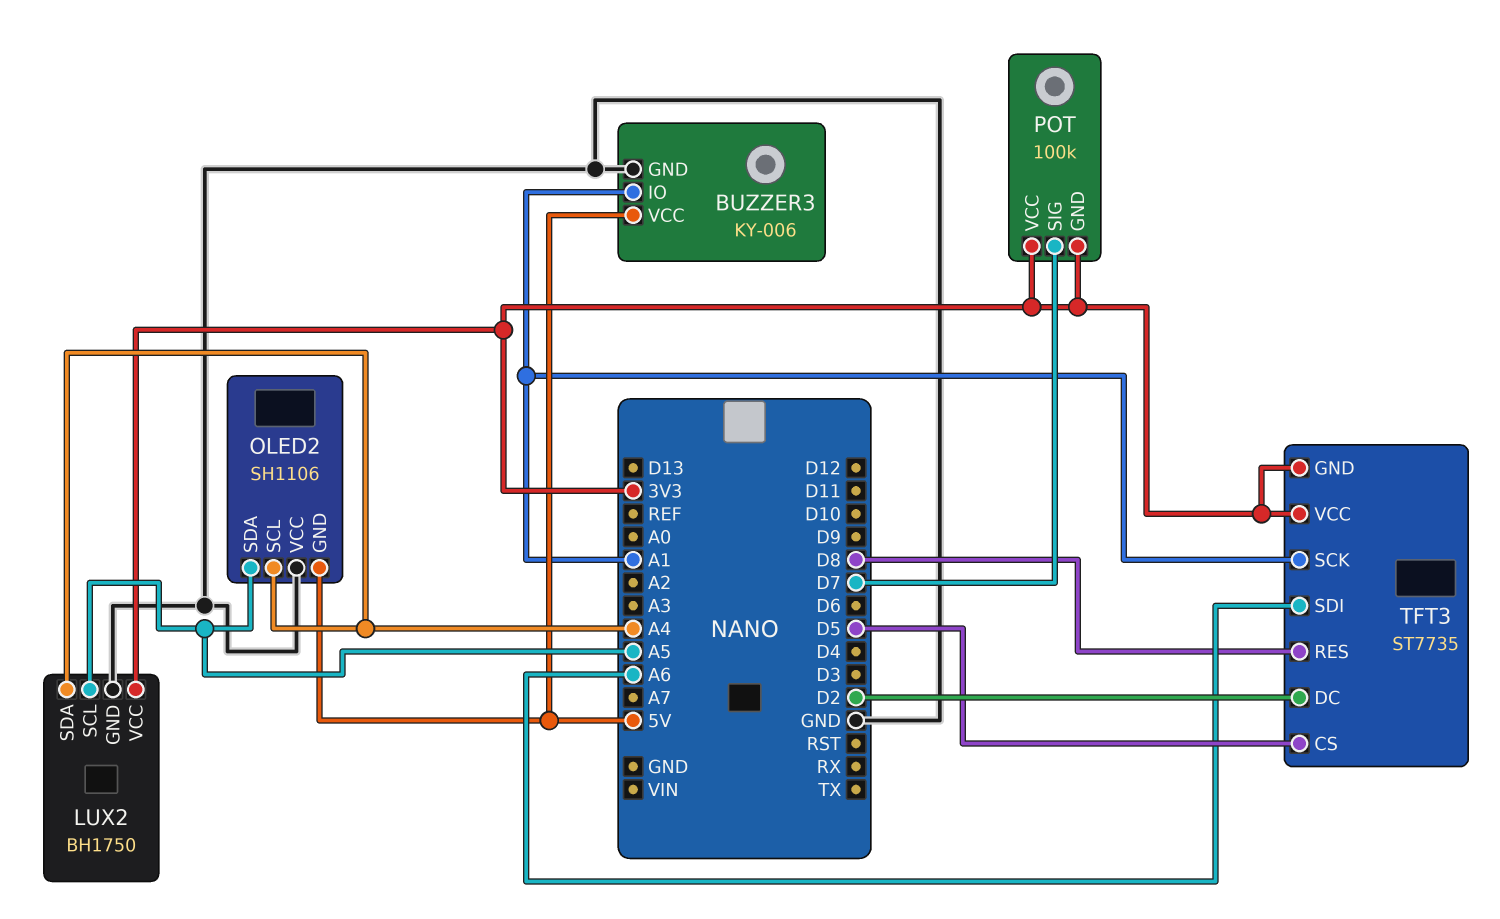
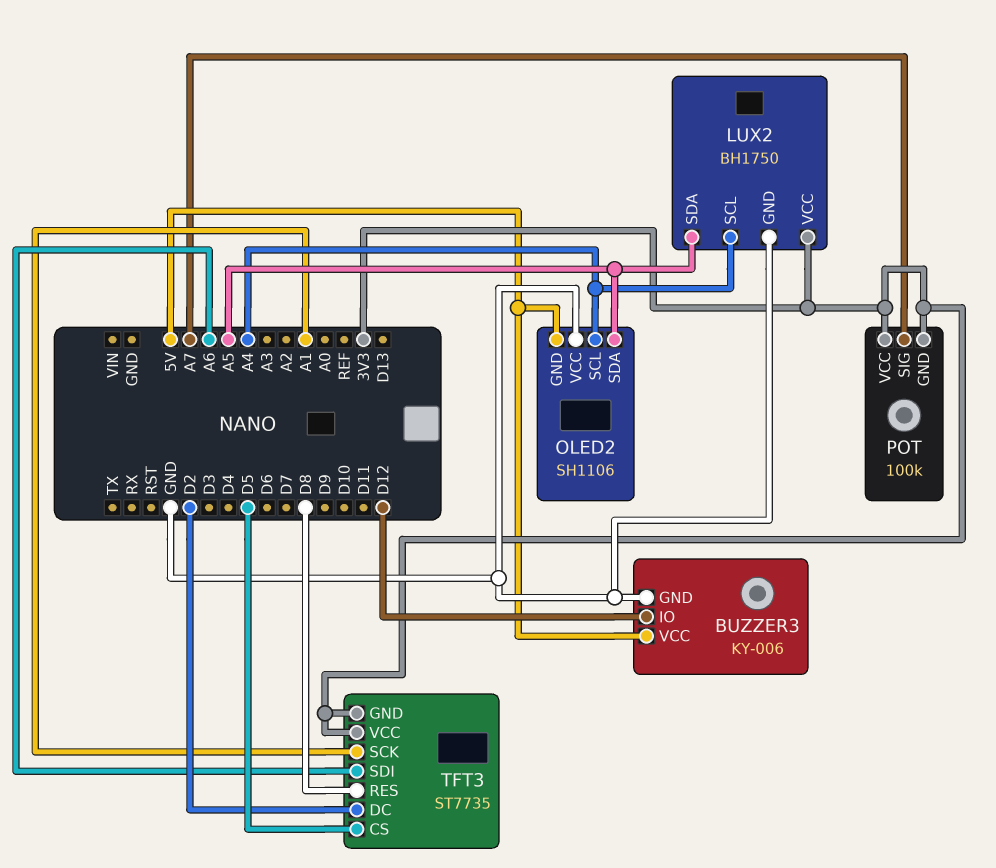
BUZZER3 pin IO: A1 -> D12
LUX2 pin SCL: A5 -> A4
LUX2 pin SDA: A4 -> A5
POT pin SIG: D7 -> A7

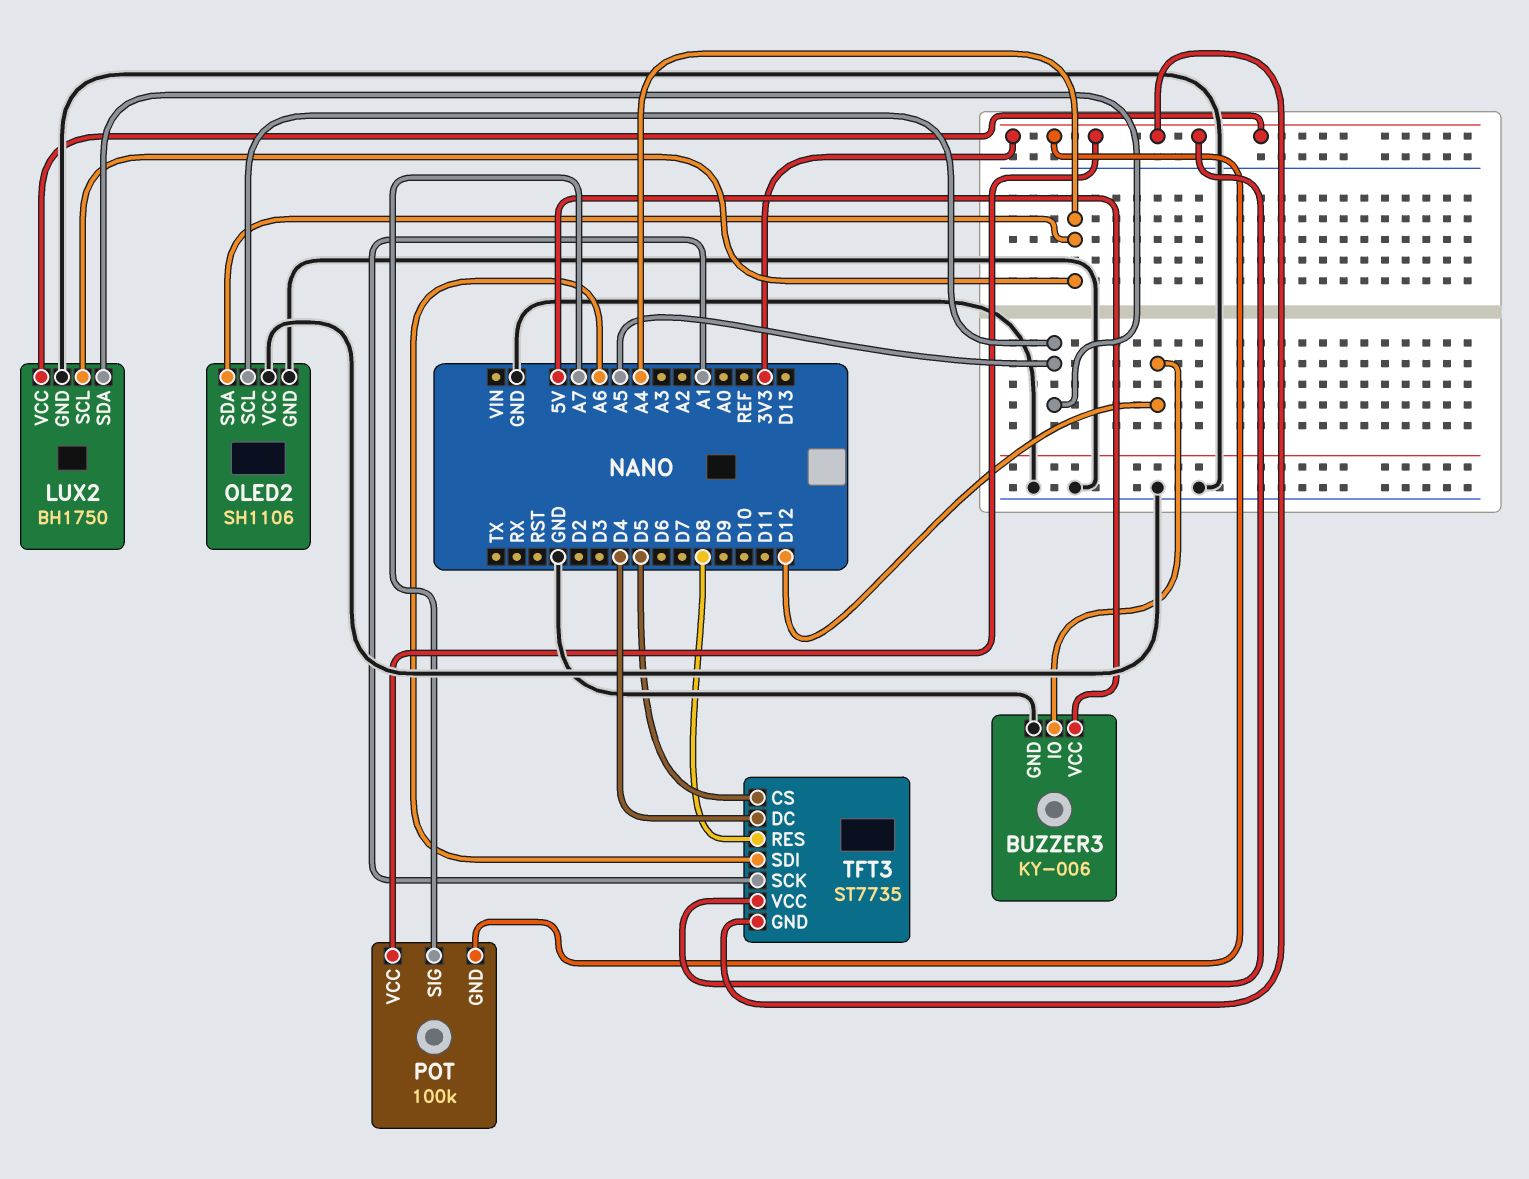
OLED2 pin GND: 5V -> GND
OLED2 pin SCL: A4 -> A5
OLED2 pin SDA: A5 -> A4
TFT3 pin DC: D2 -> D4

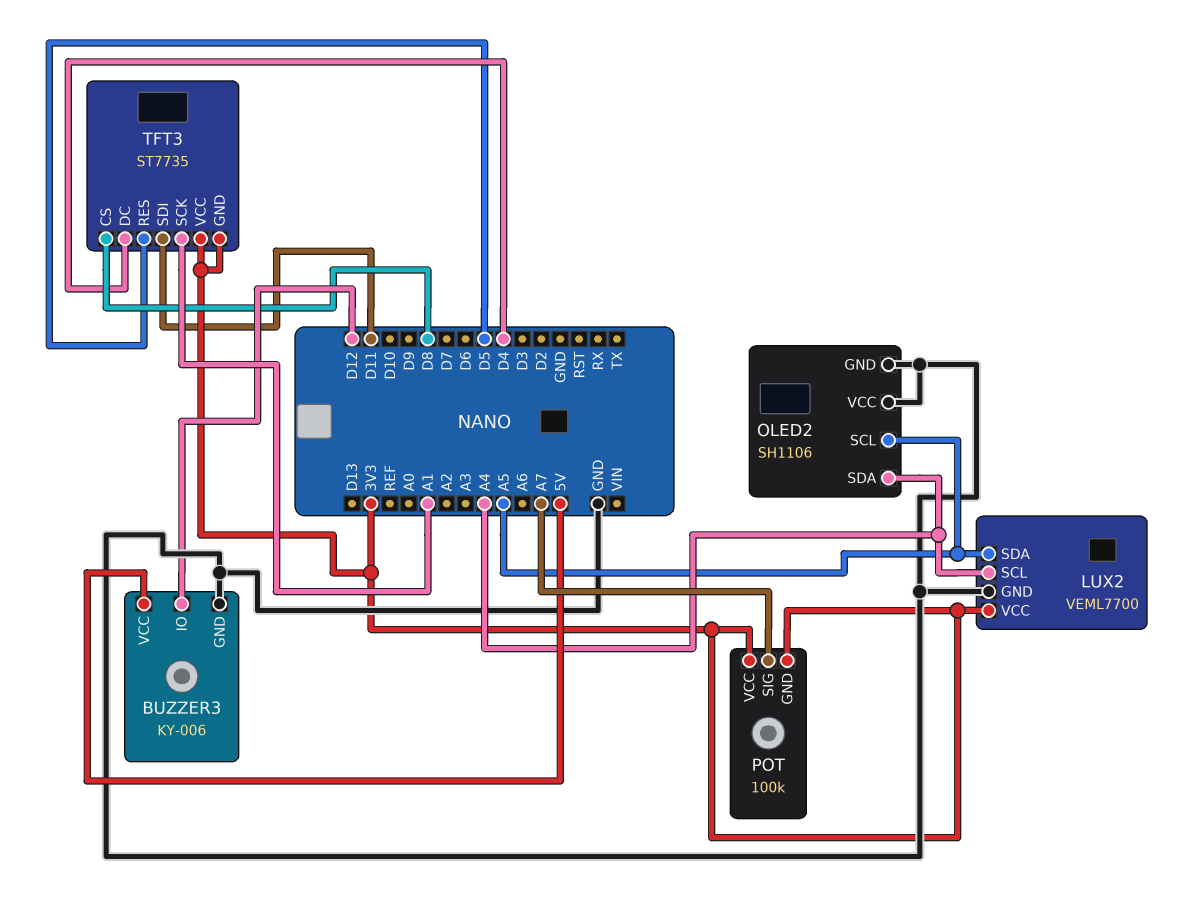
LUX2: BH1750 -> VEML7700
TFT3 pin CS: D5 -> D8
TFT3 pin RES: D8 -> D5
TFT3 pin SDI: A6 -> D11

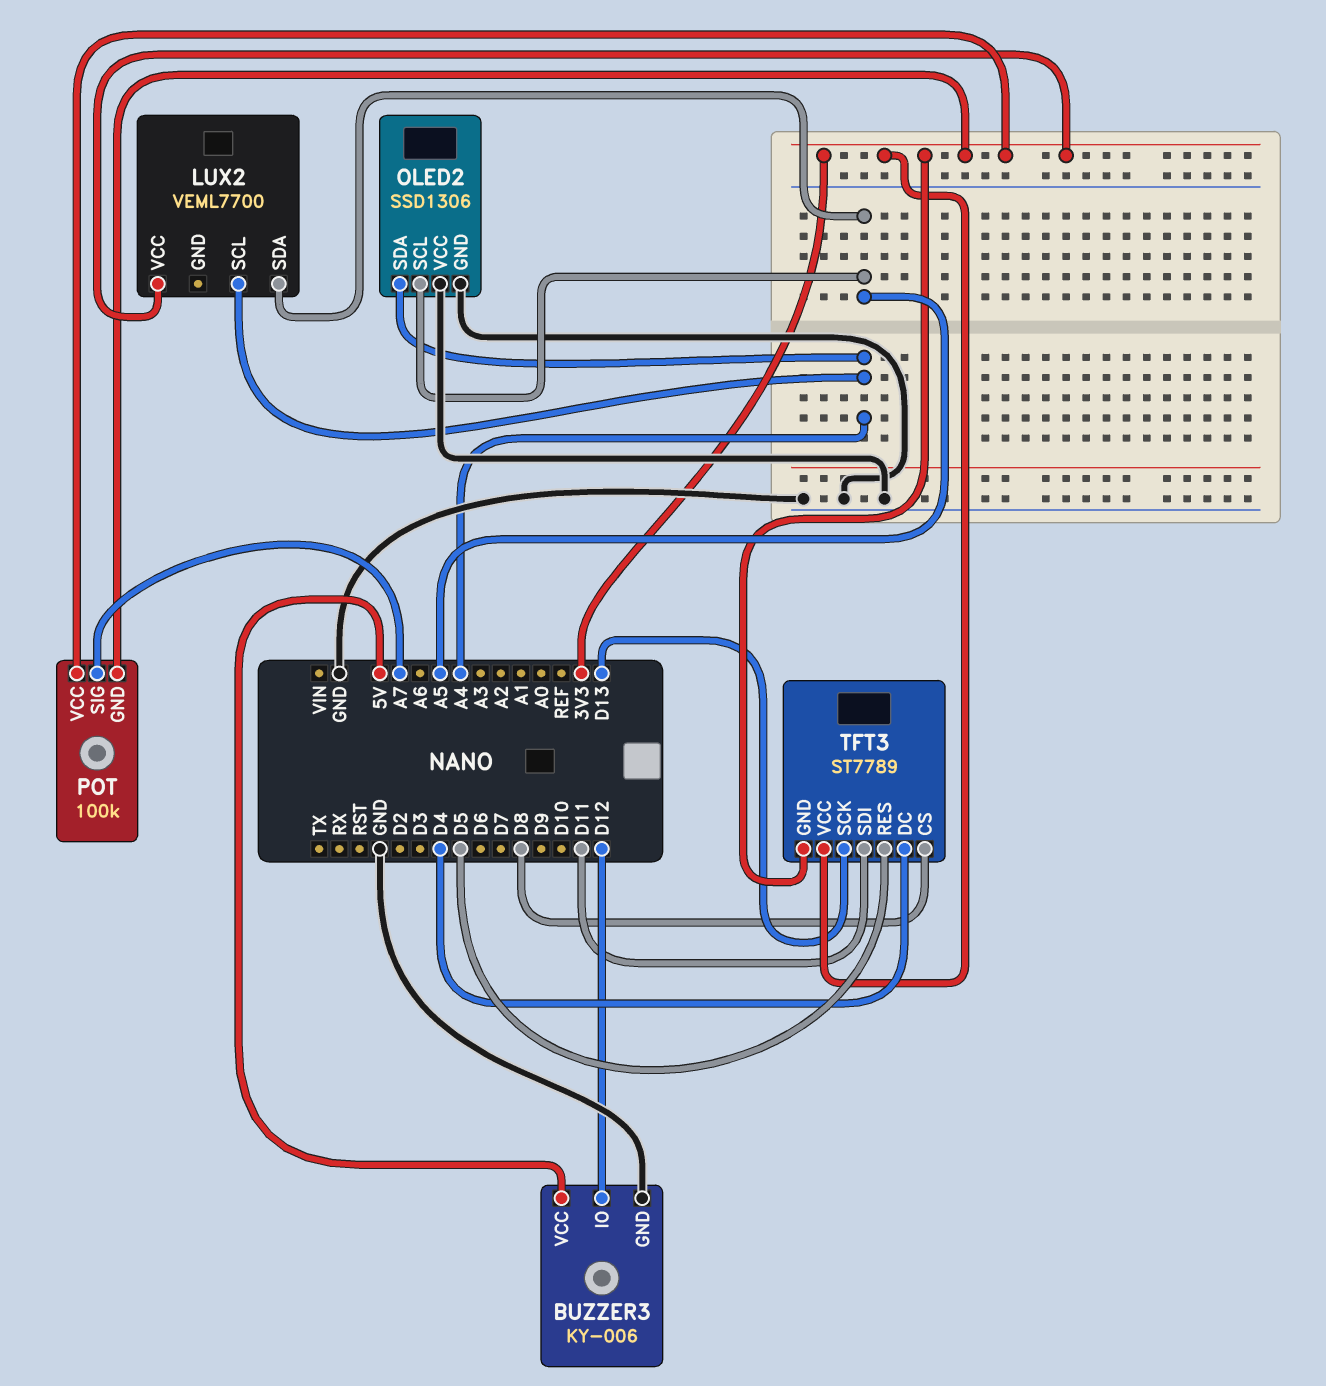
LUX2 pin GND: GND -> none
OLED2: SH1106 -> SSD1306
TFT3: ST7735 -> ST7789
TFT3 pin SCK: A1 -> D13

